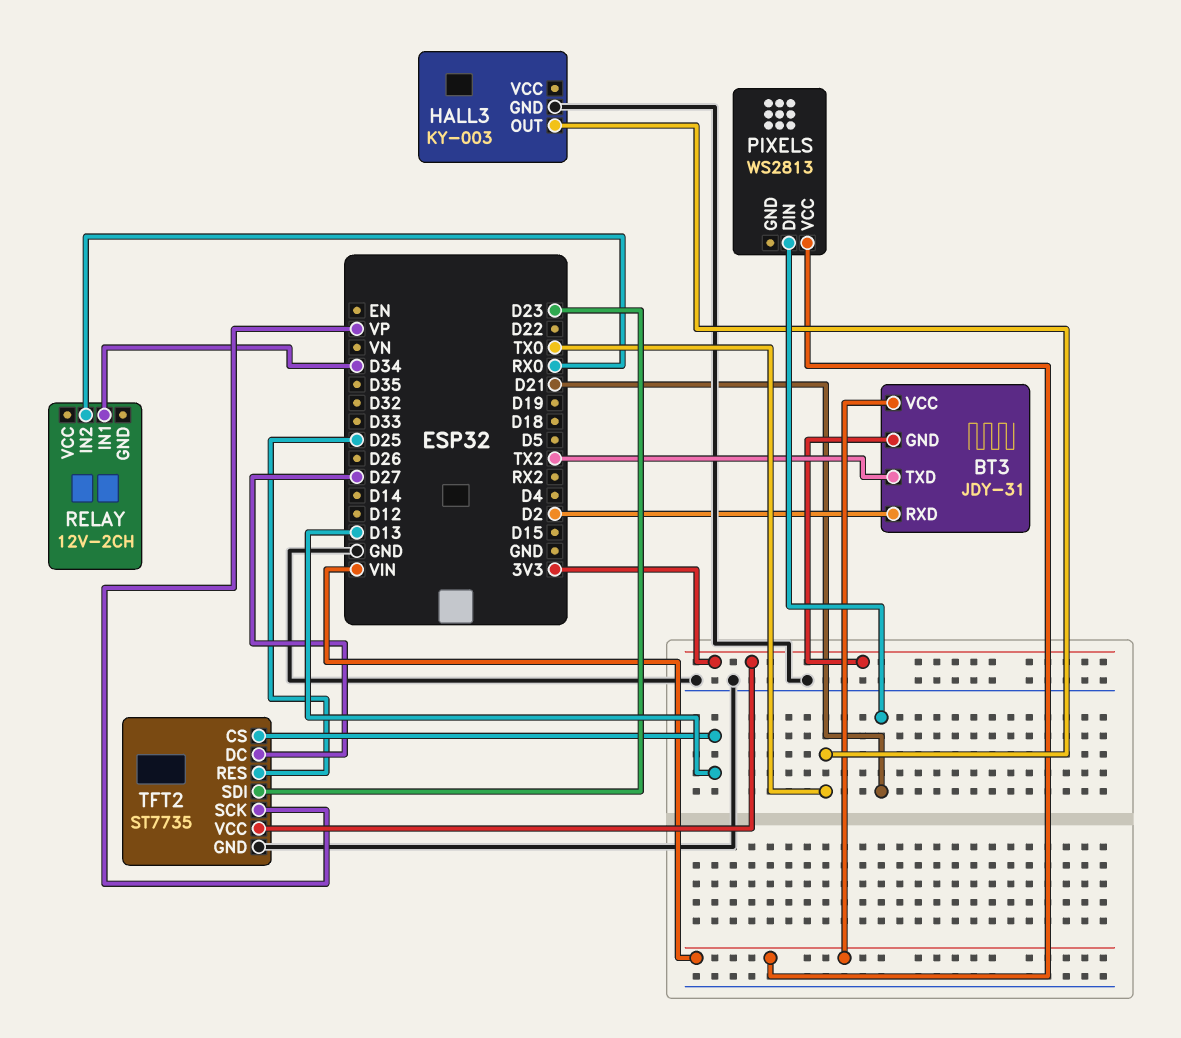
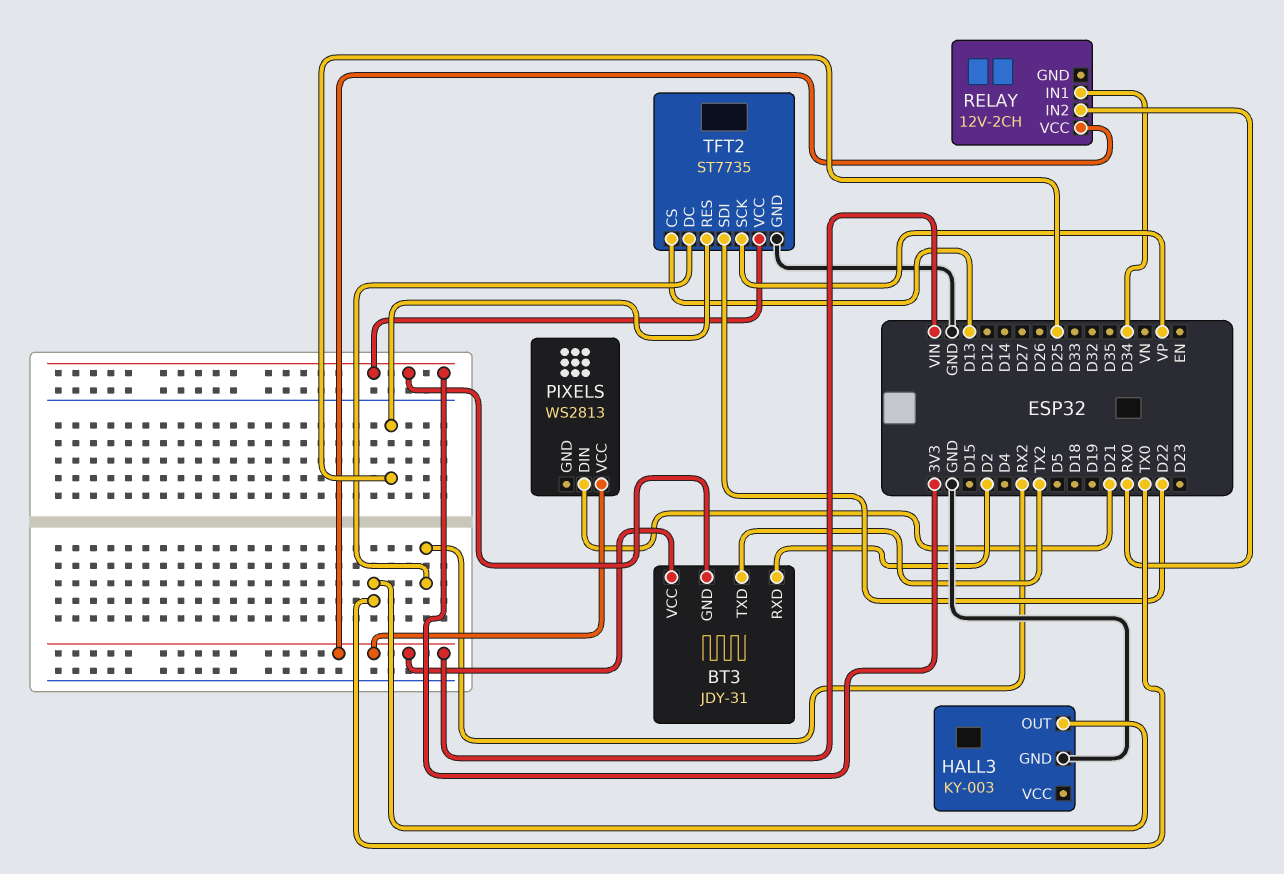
RELAY pin VCC: none -> VIN
TFT2 pin DC: D27 -> RX2
TFT2 pin SDI: D23 -> D22

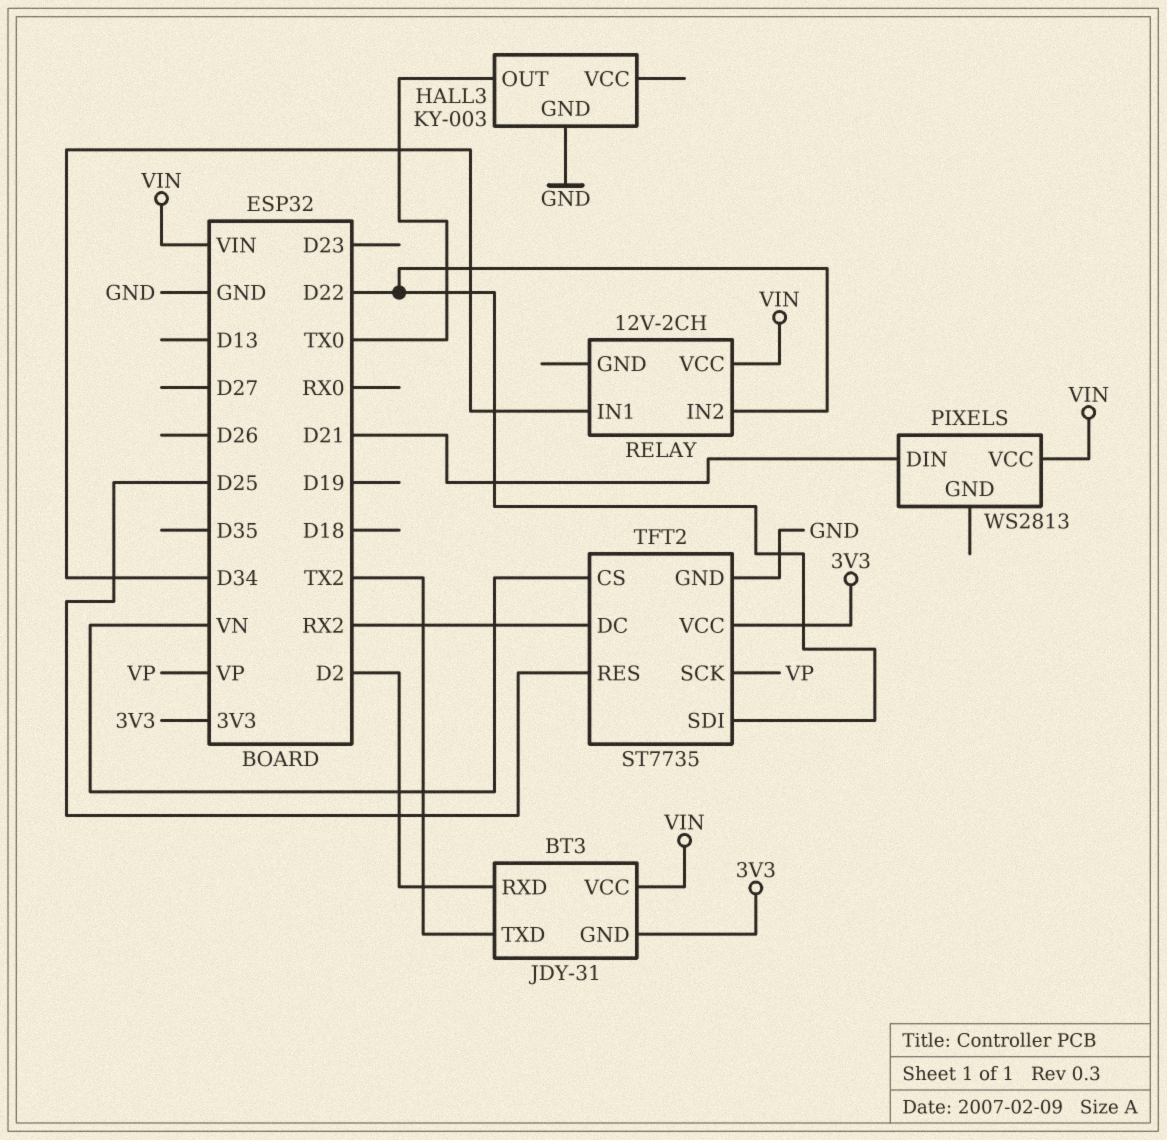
RELAY pin IN2: RX0 -> D22
TFT2 pin CS: D13 -> VN

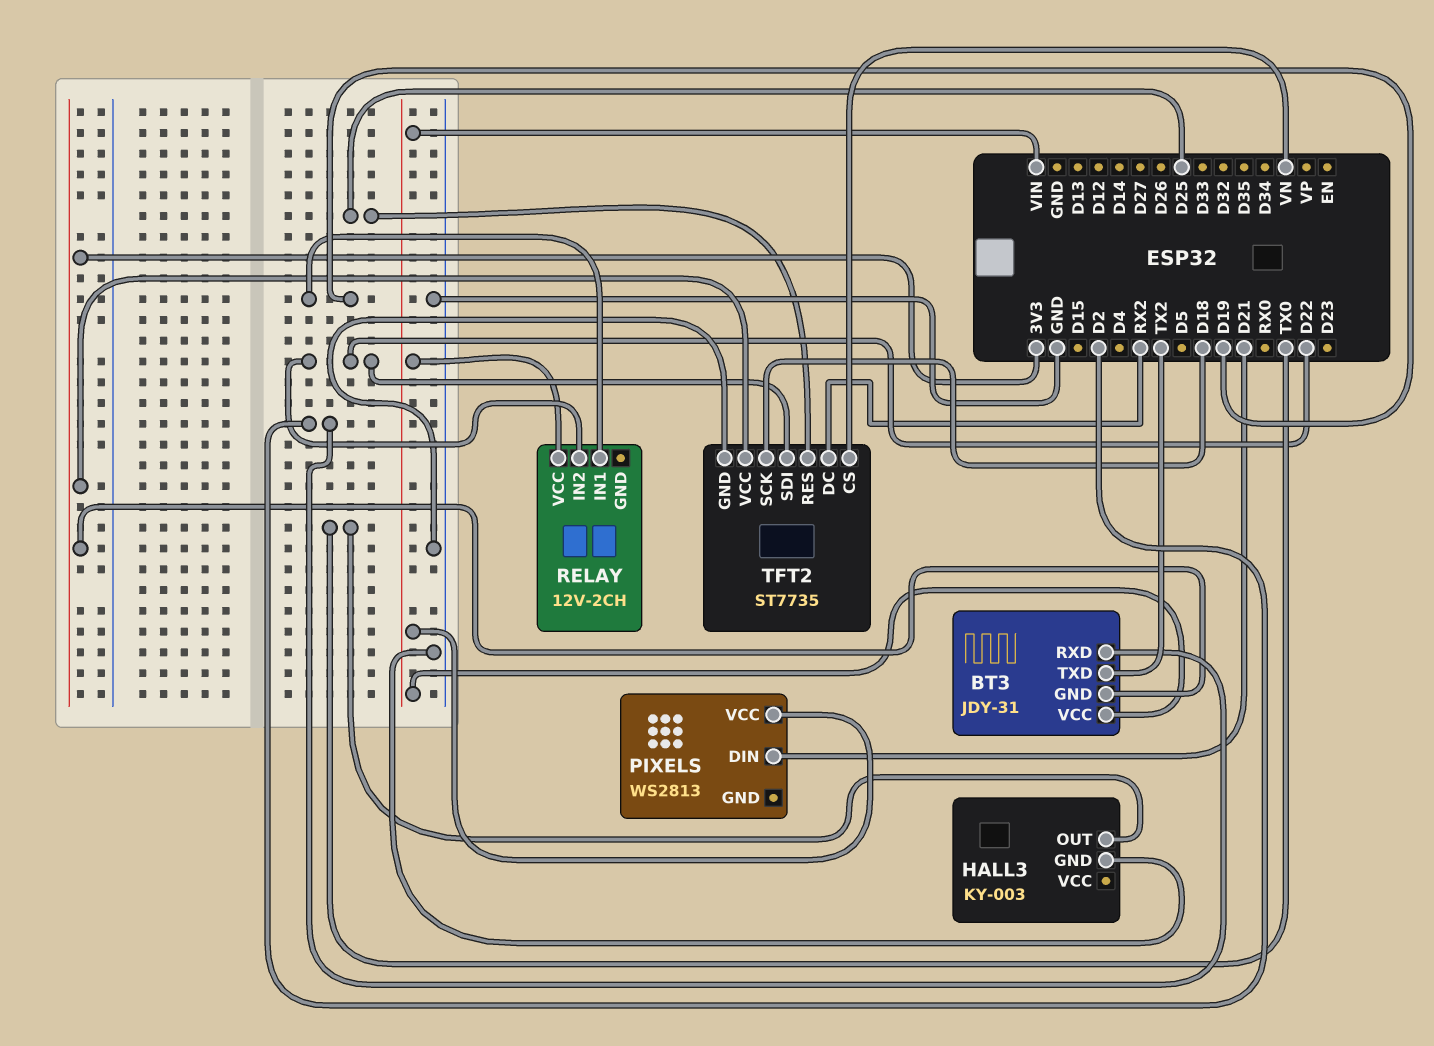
RELAY pin IN1: D34 -> D19
TFT2 pin SCK: VP -> D18

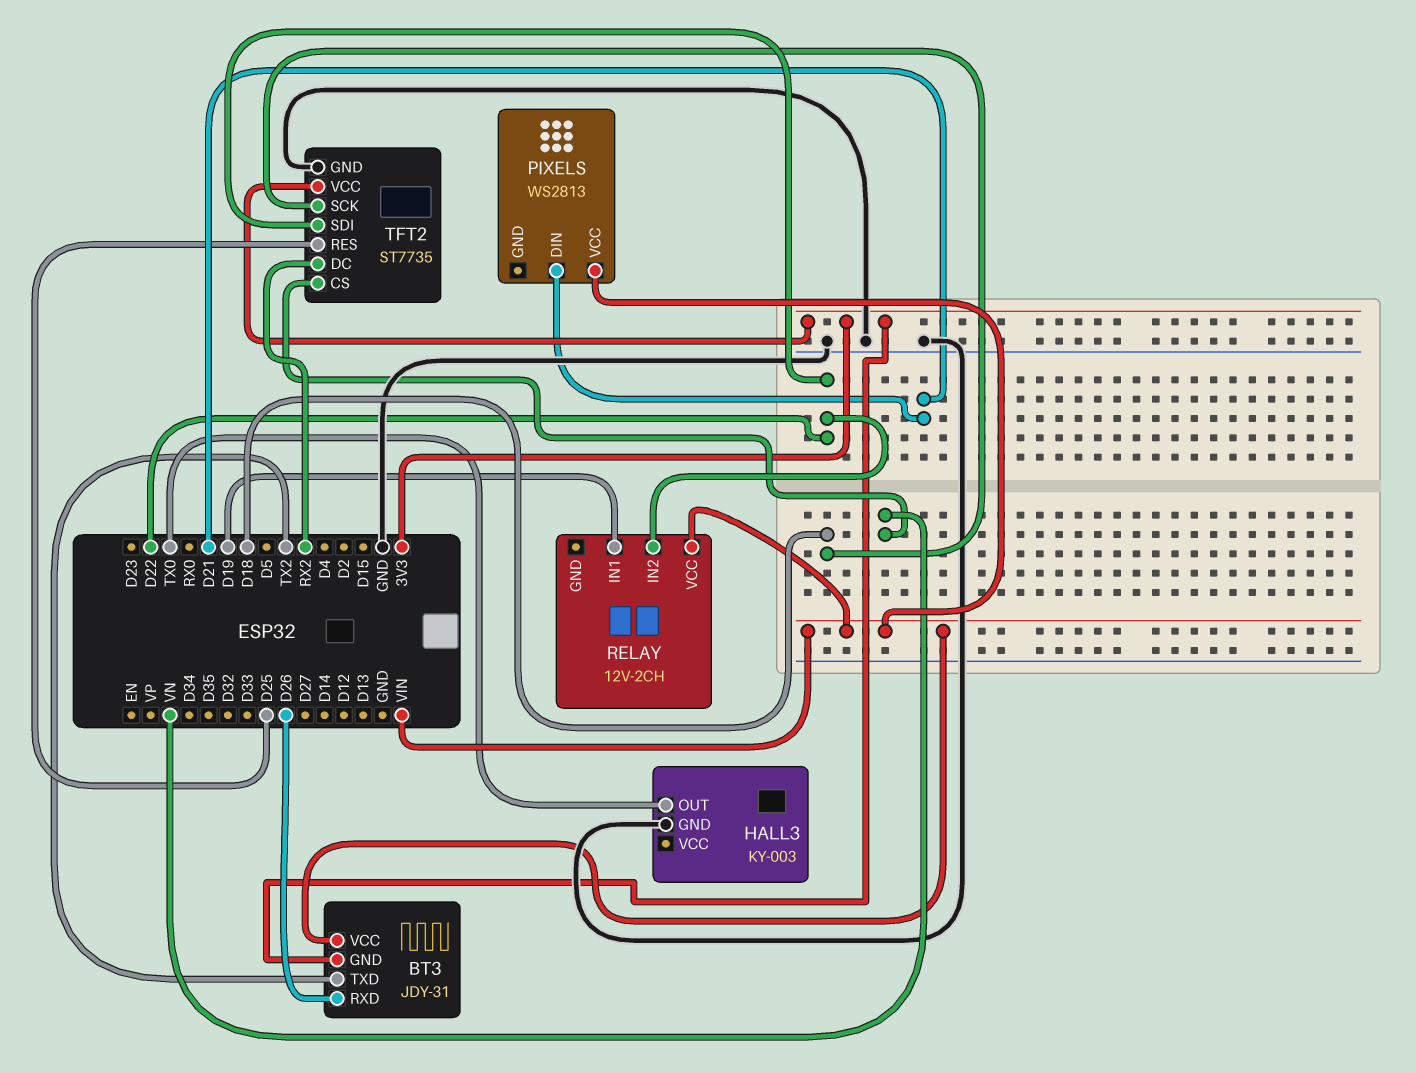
BT3 pin RXD: D2 -> D26

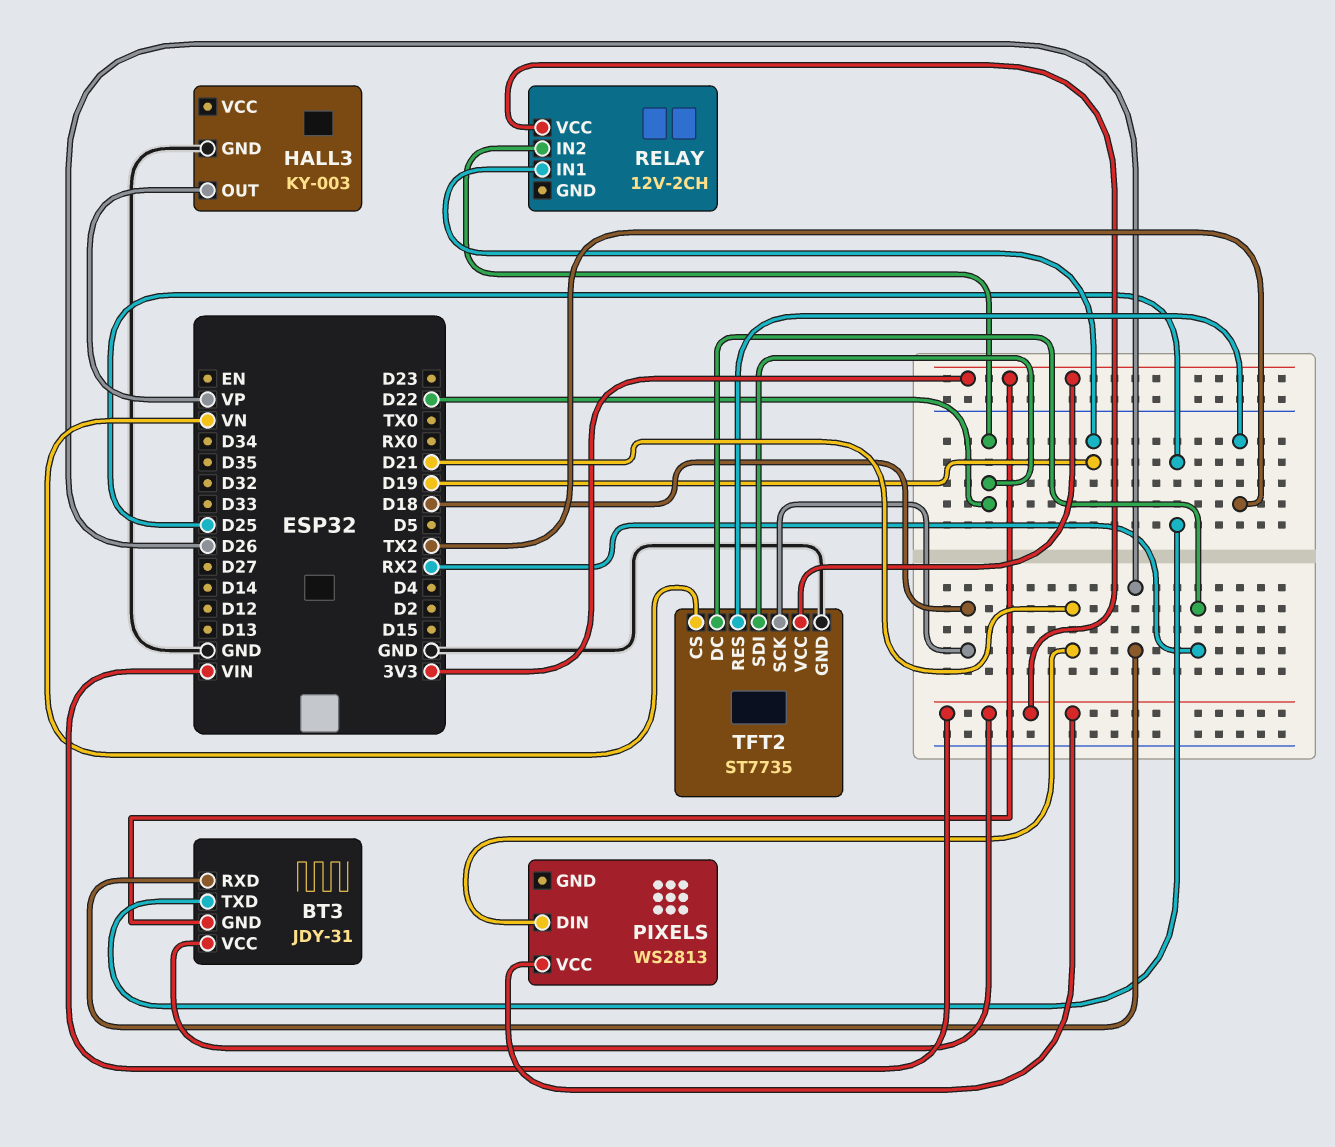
BT3 pin TXD: TX2 -> D25
HALL3 pin OUT: TX0 -> VP
TFT2 pin RES: D25 -> TX2

